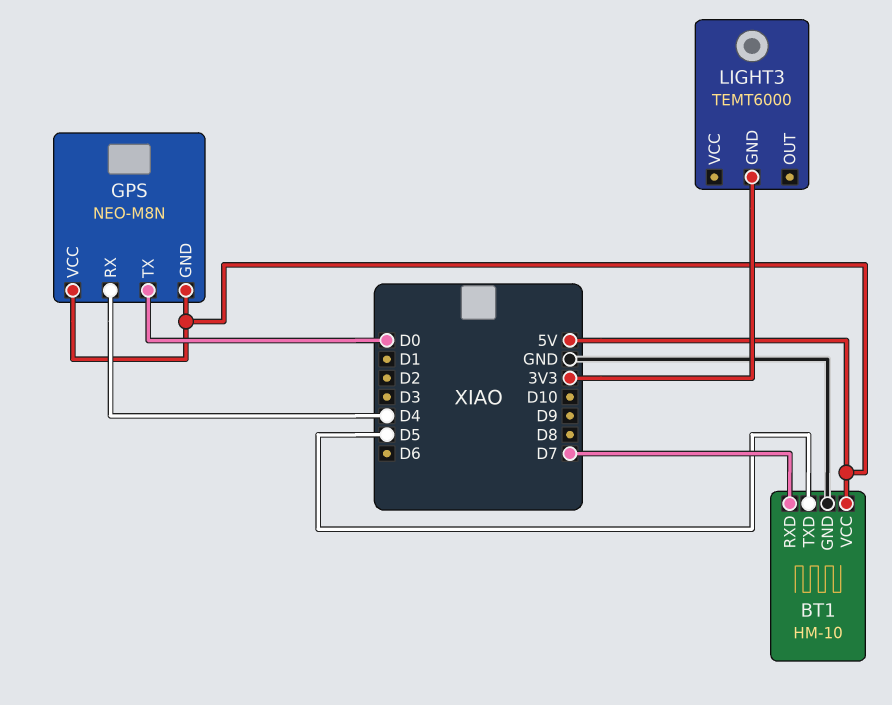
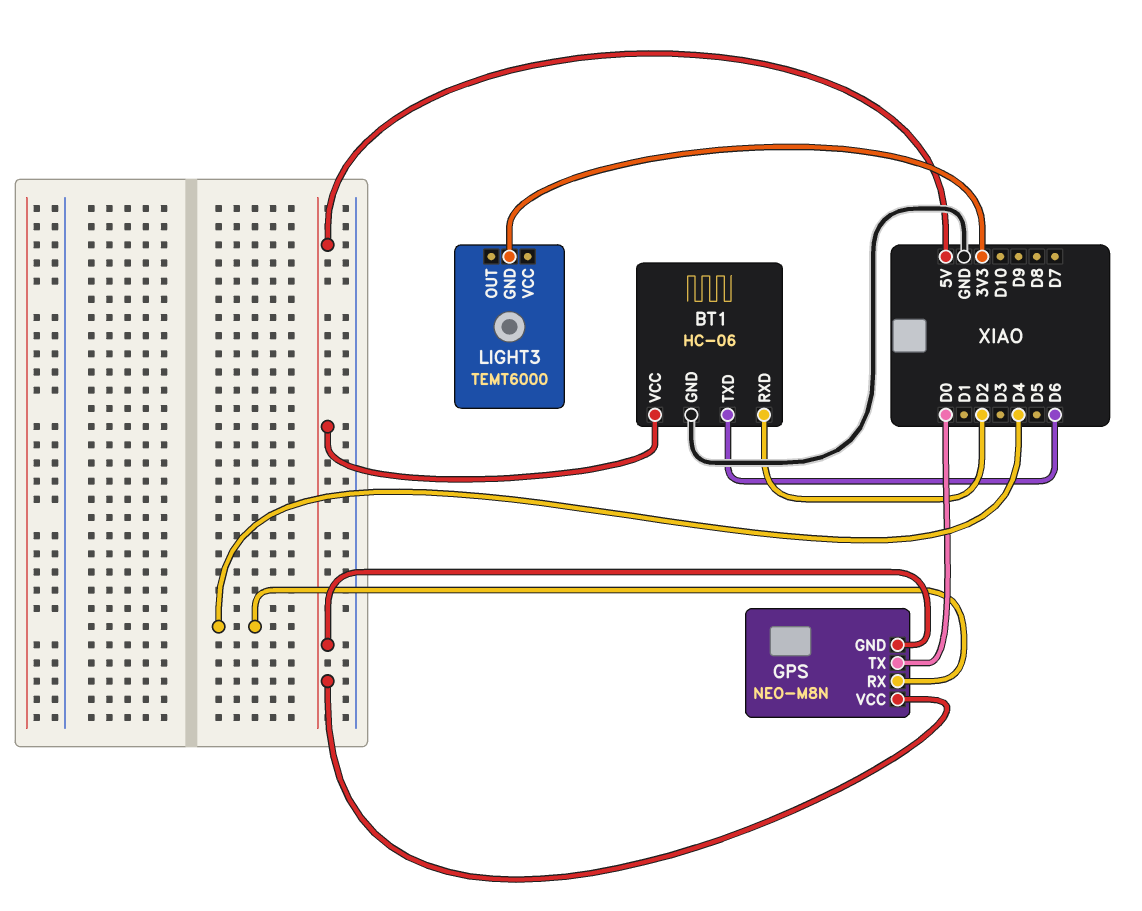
BT1: HM-10 -> HC-06
BT1 pin RXD: D7 -> D2
BT1 pin TXD: D5 -> D6

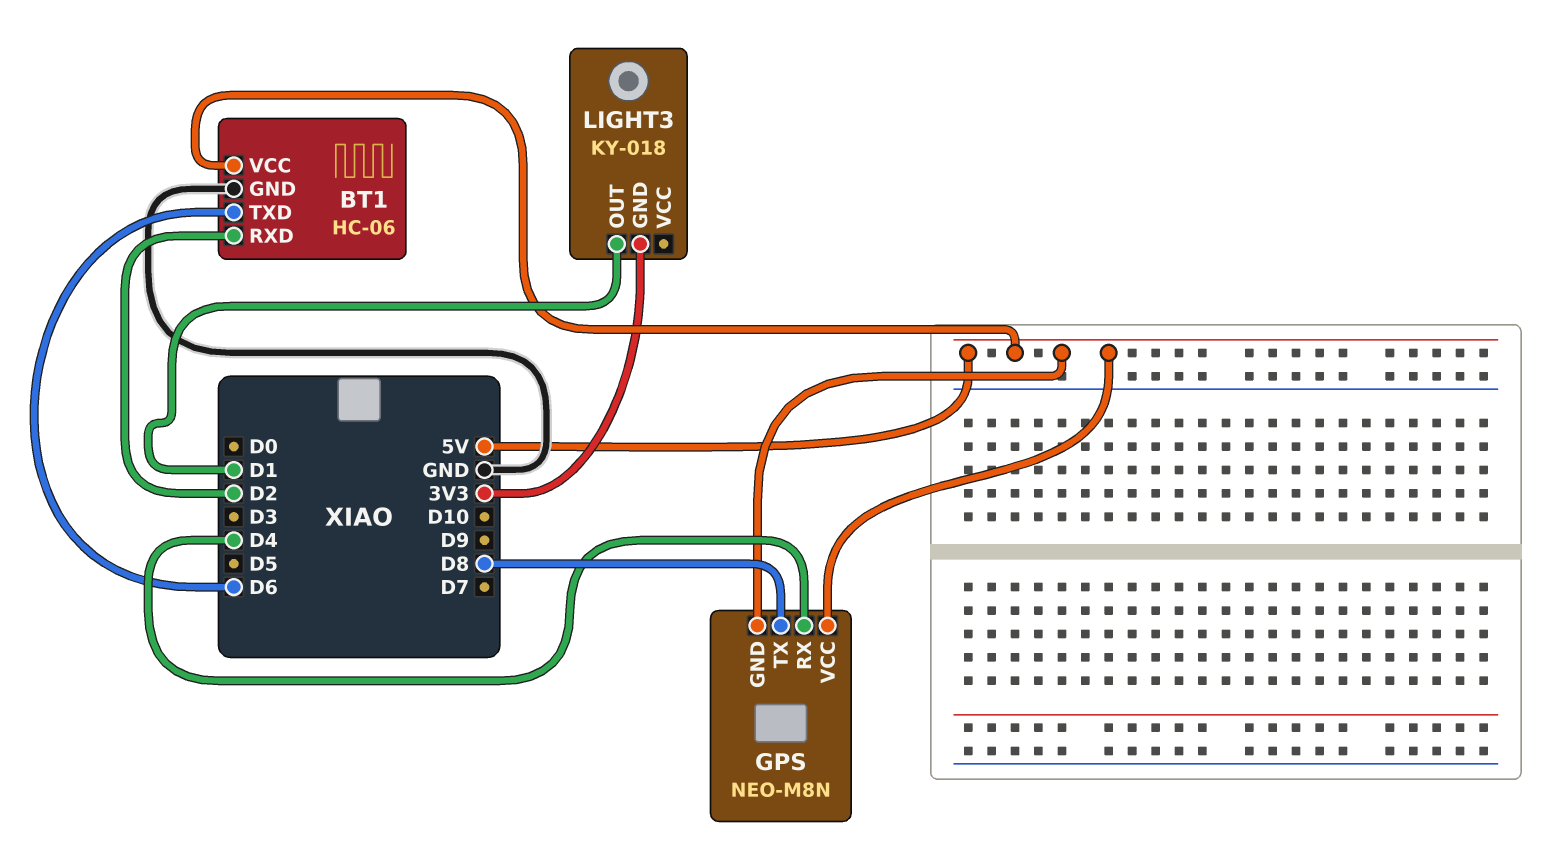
GPS pin TX: D0 -> D8
LIGHT3: TEMT6000 -> KY-018
LIGHT3 pin OUT: none -> D1

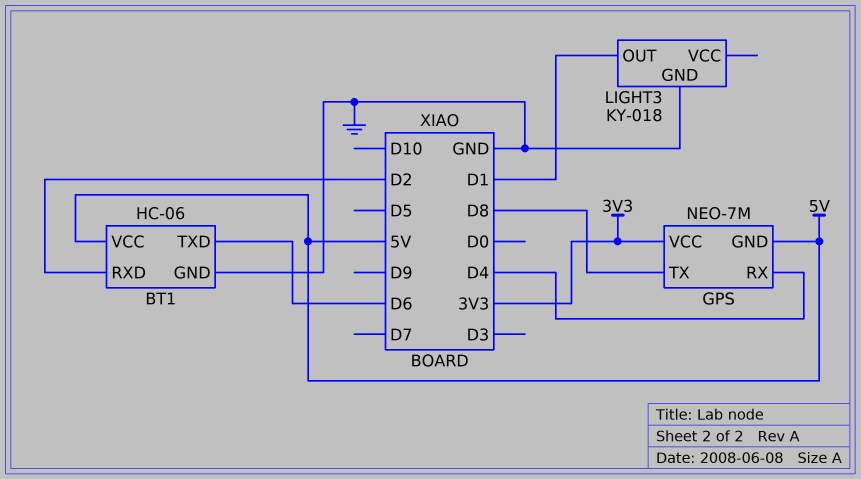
GPS: NEO-M8N -> NEO-7M
GPS pin VCC: 5V -> 3V3
LIGHT3 pin GND: 3V3 -> GND

